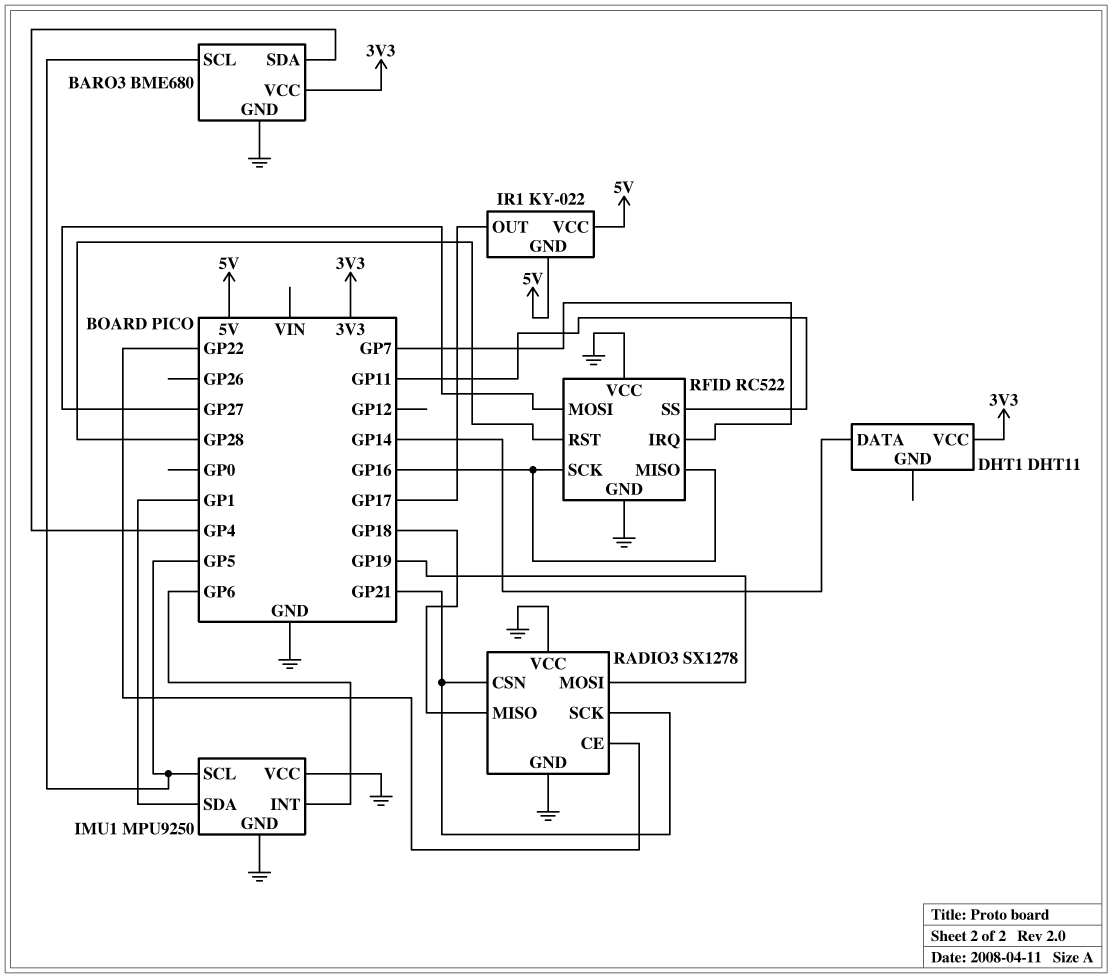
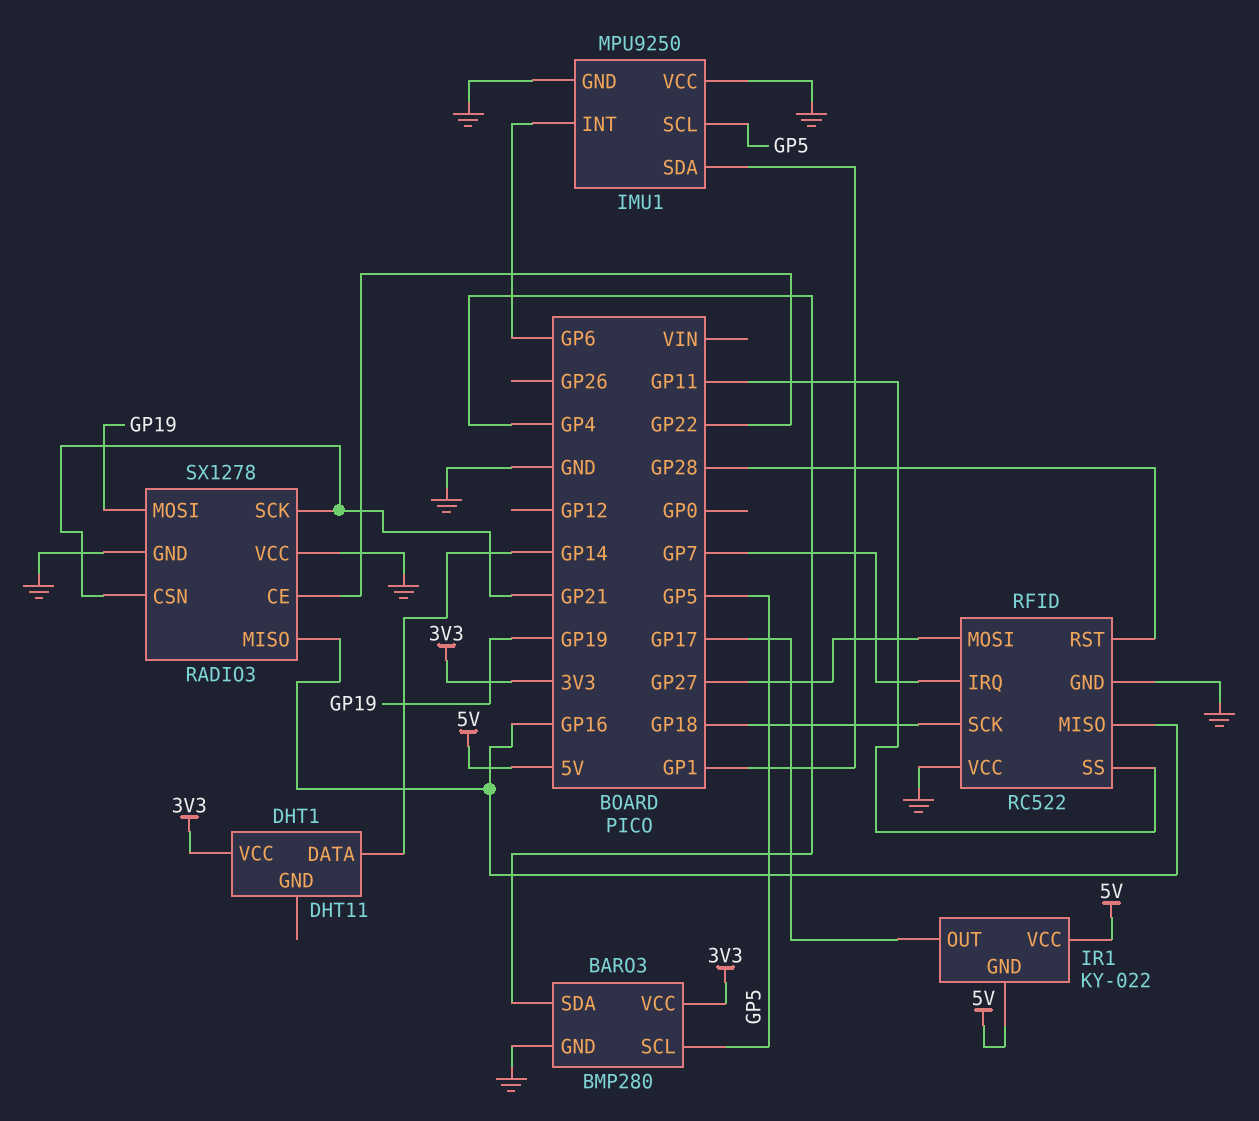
BARO3: BME680 -> BMP280
RADIO3 pin MISO: GP18 -> GP16
RFID pin SCK: GP16 -> GP18

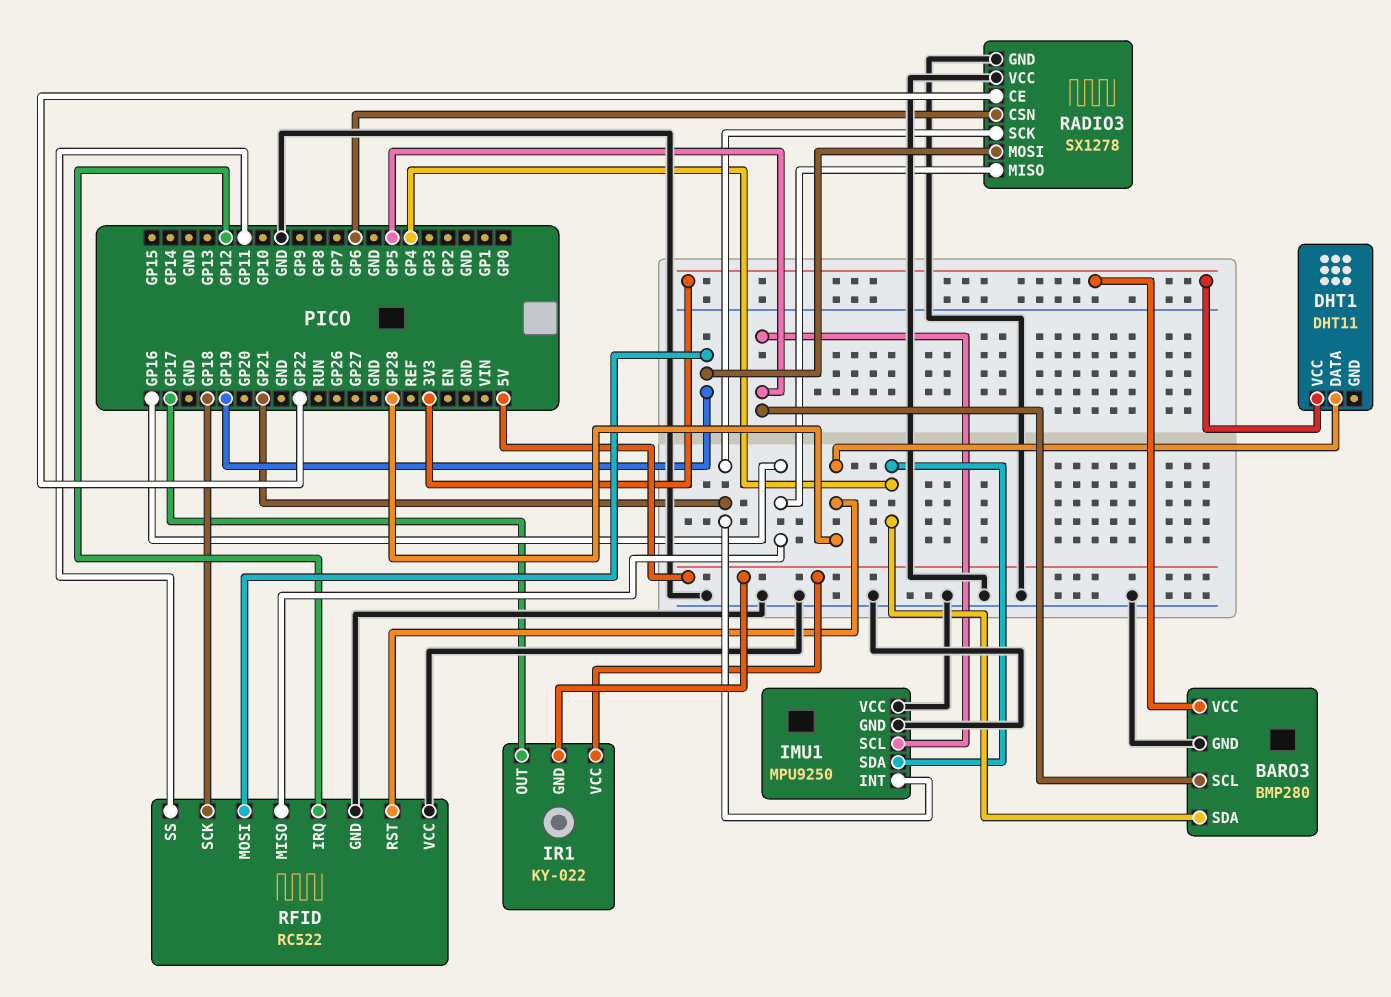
DHT1 pin DATA: GP14 -> GP28
IMU1 pin INT: GP6 -> GP21
IMU1 pin SDA: GP1 -> GP4
RADIO3 pin CSN: GP21 -> GP6
RFID pin IRQ: GP7 -> GP12
RFID pin MOSI: GP27 -> GP19

